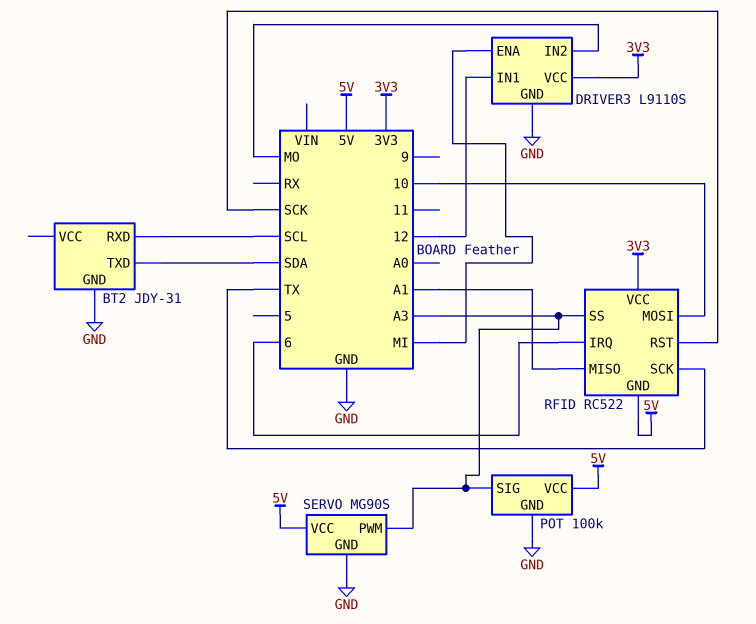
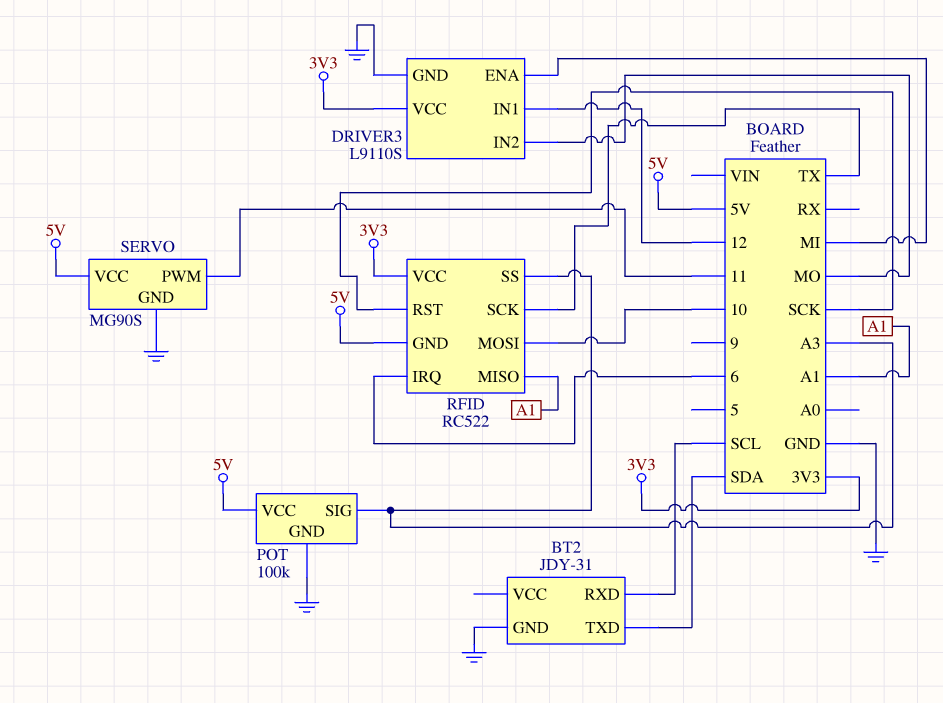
SERVO pin PWM: A3 -> 11

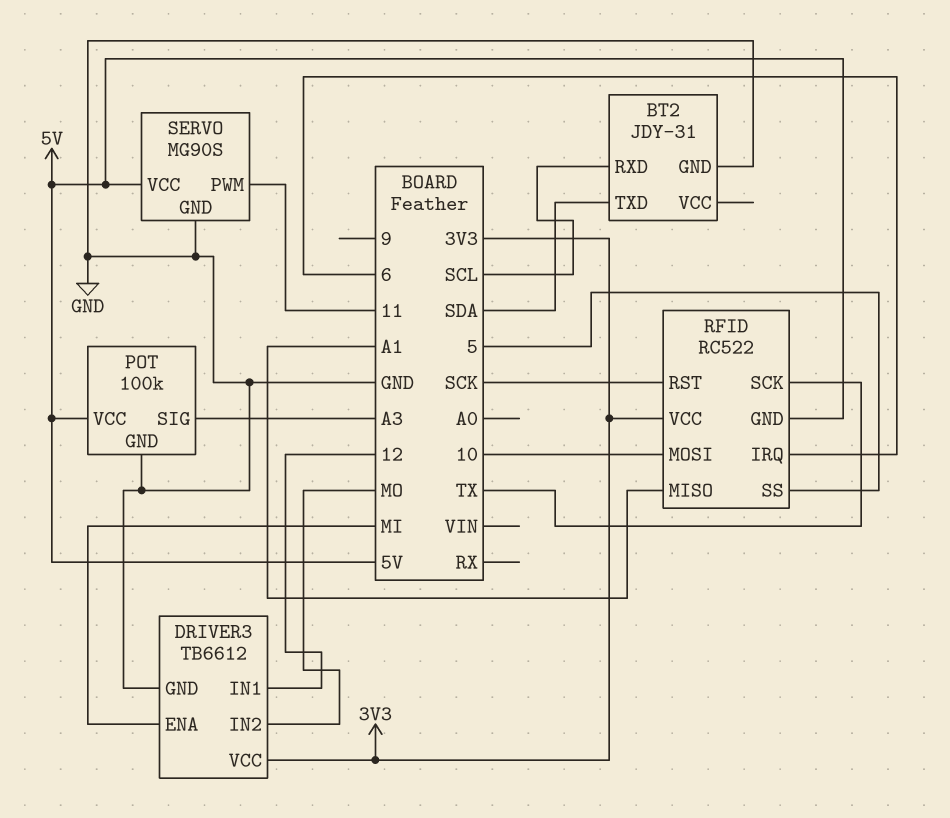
DRIVER3: L9110S -> TB6612
RFID pin SS: A3 -> 5

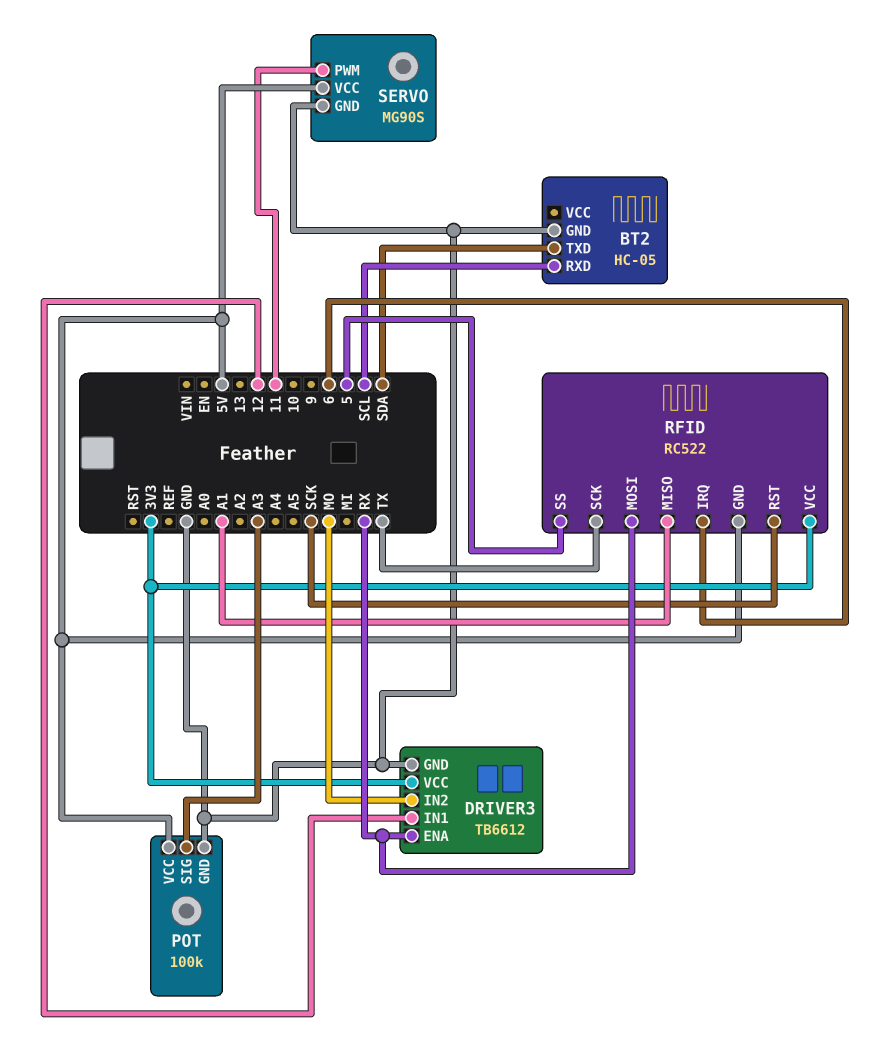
BT2: JDY-31 -> HC-05
DRIVER3 pin ENA: MI -> RX
RFID pin MOSI: 10 -> RX

